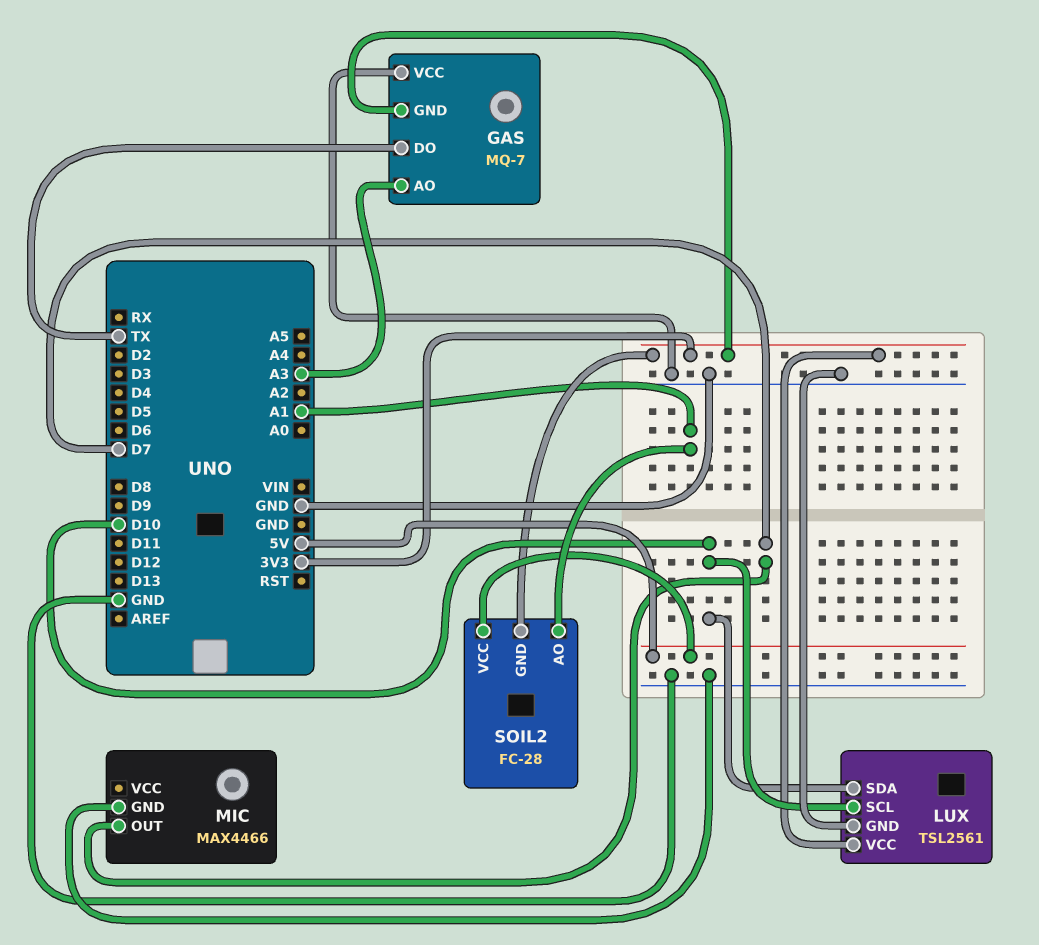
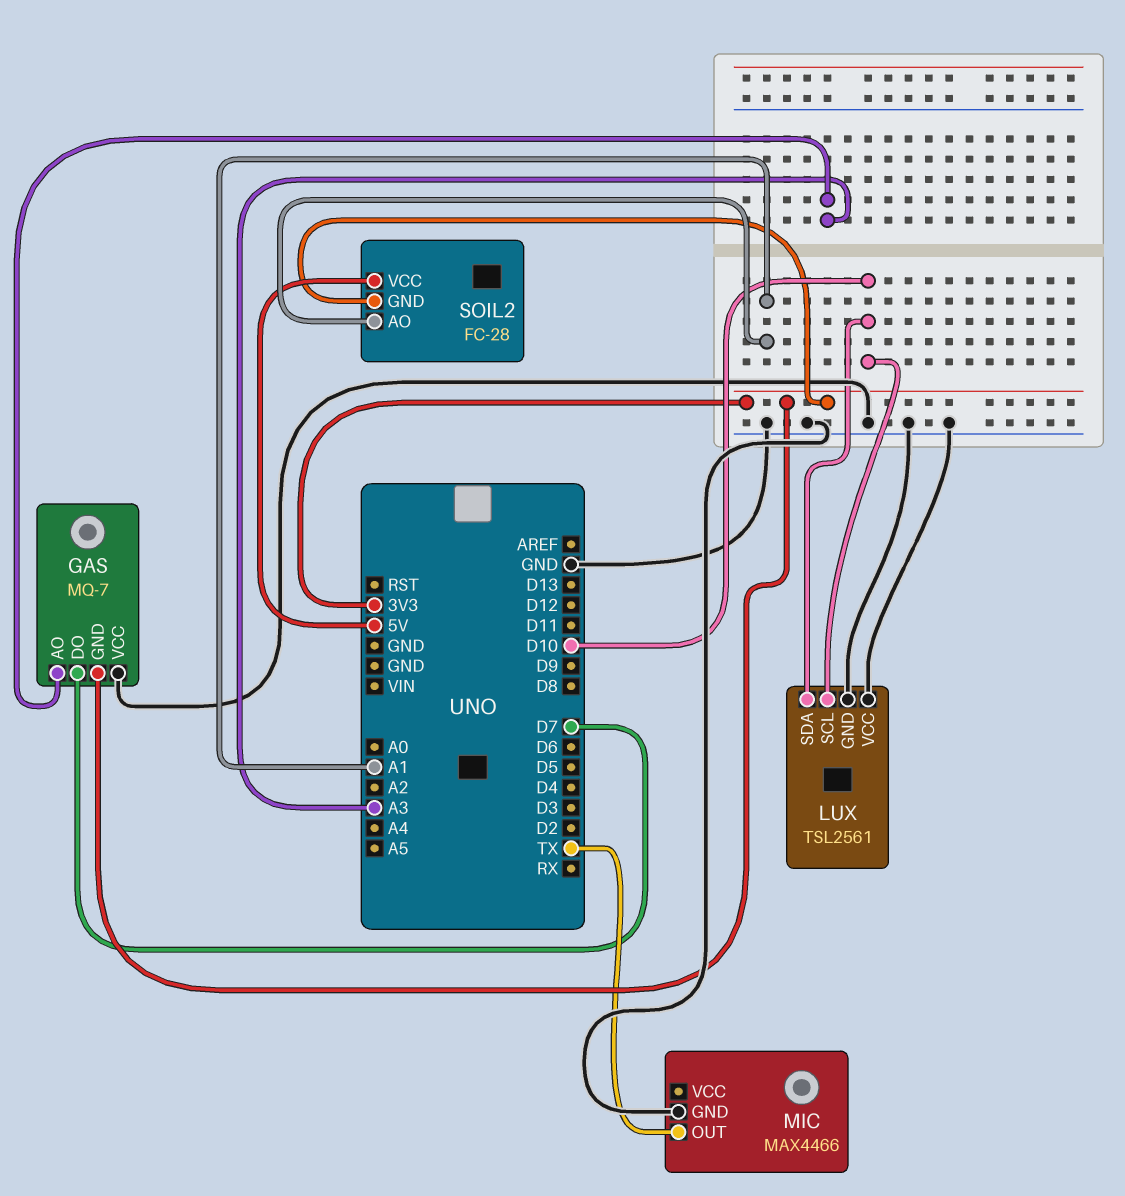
GAS pin DO: TX -> D7
LUX pin VCC: 3V3 -> GND
MIC pin OUT: D7 -> TX

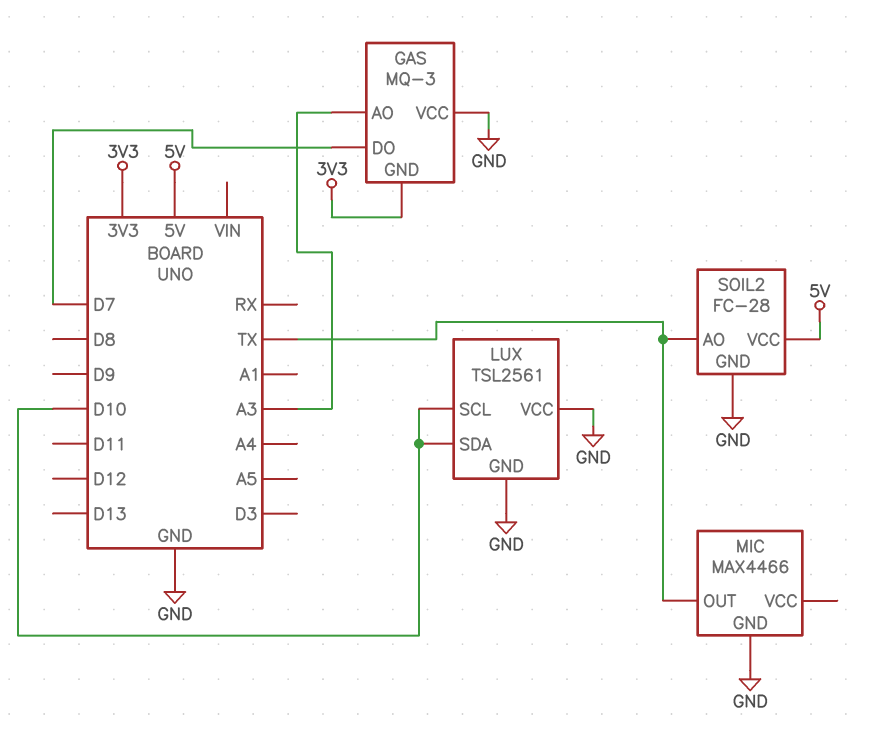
GAS: MQ-7 -> MQ-3
SOIL2 pin AO: A1 -> TX
SOIL2 pin GND: 3V3 -> GND

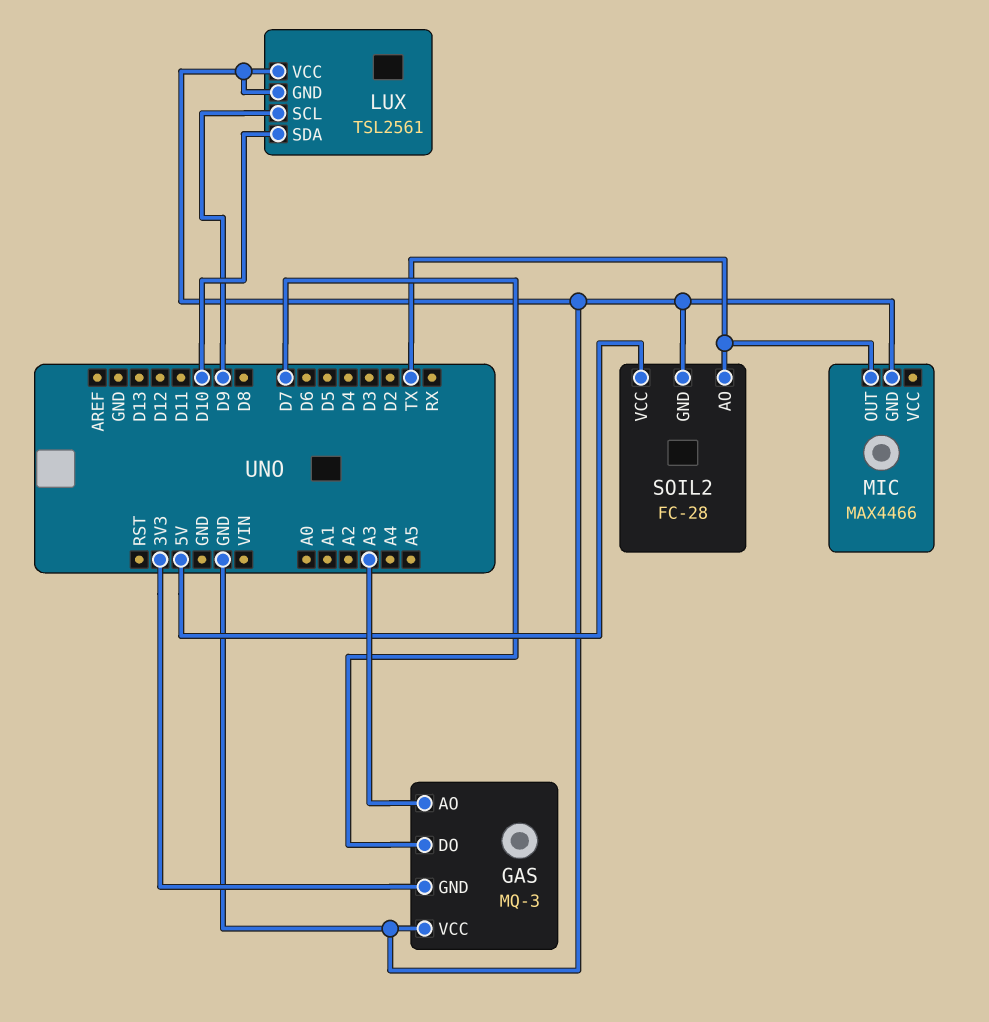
LUX pin SCL: D10 -> D9

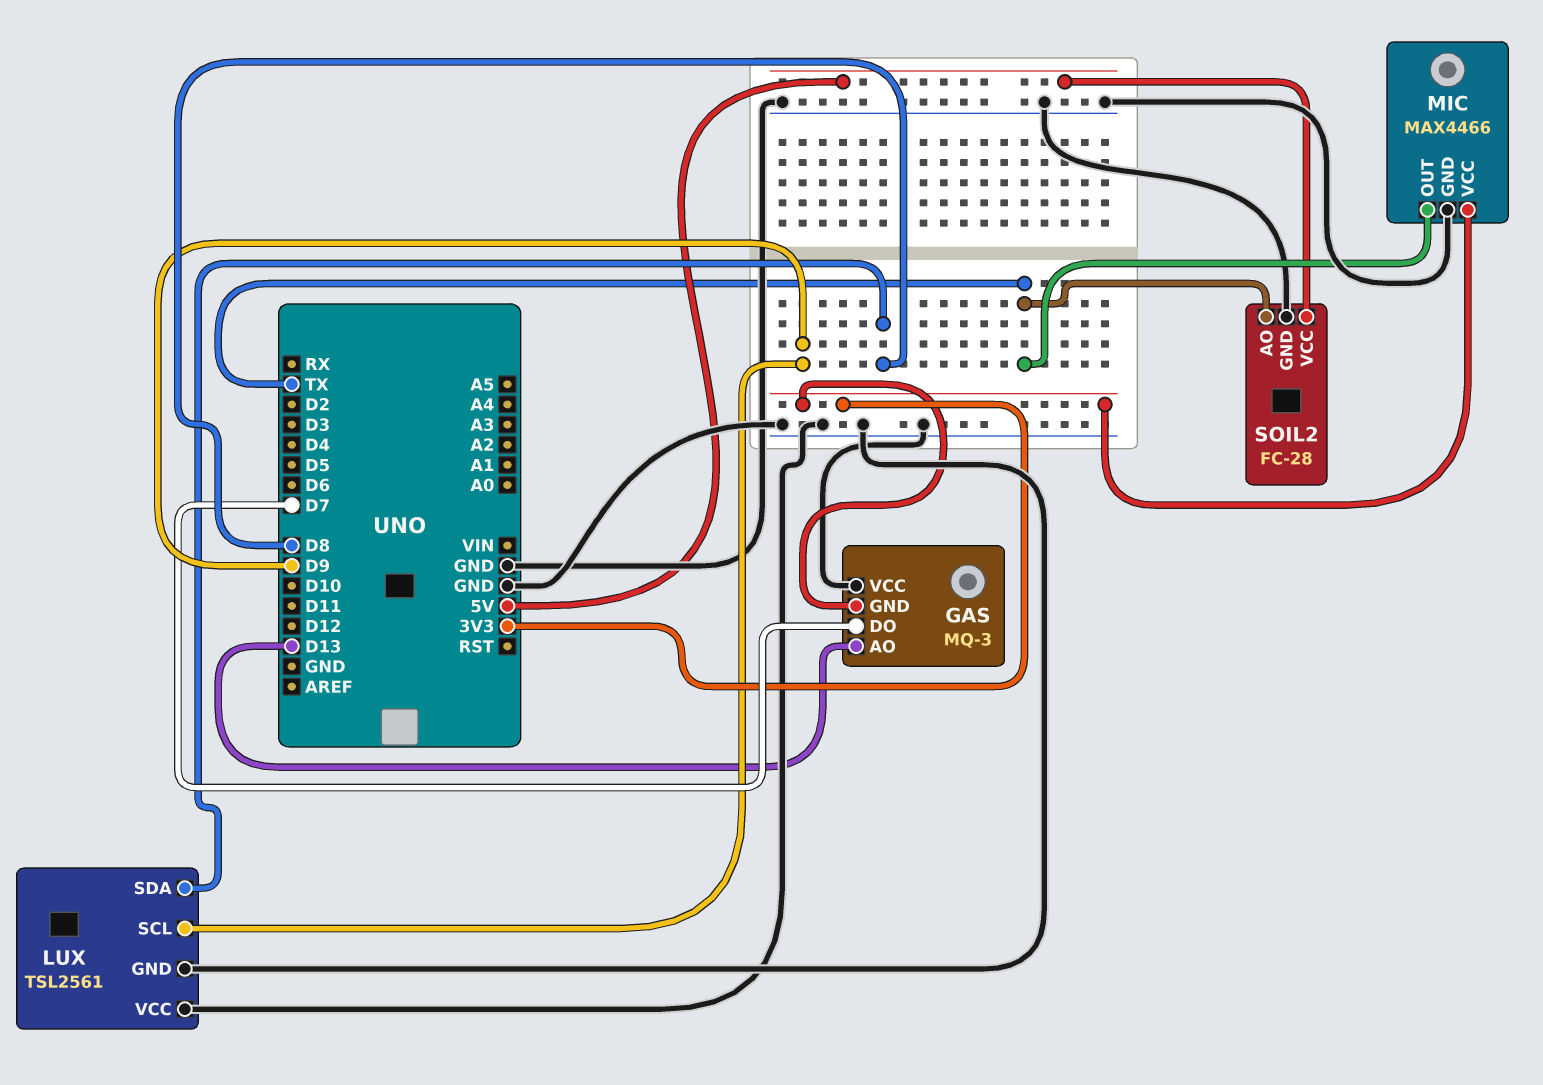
GAS pin AO: A3 -> D13
LUX pin SDA: D10 -> D8
MIC pin VCC: none -> 3V3

